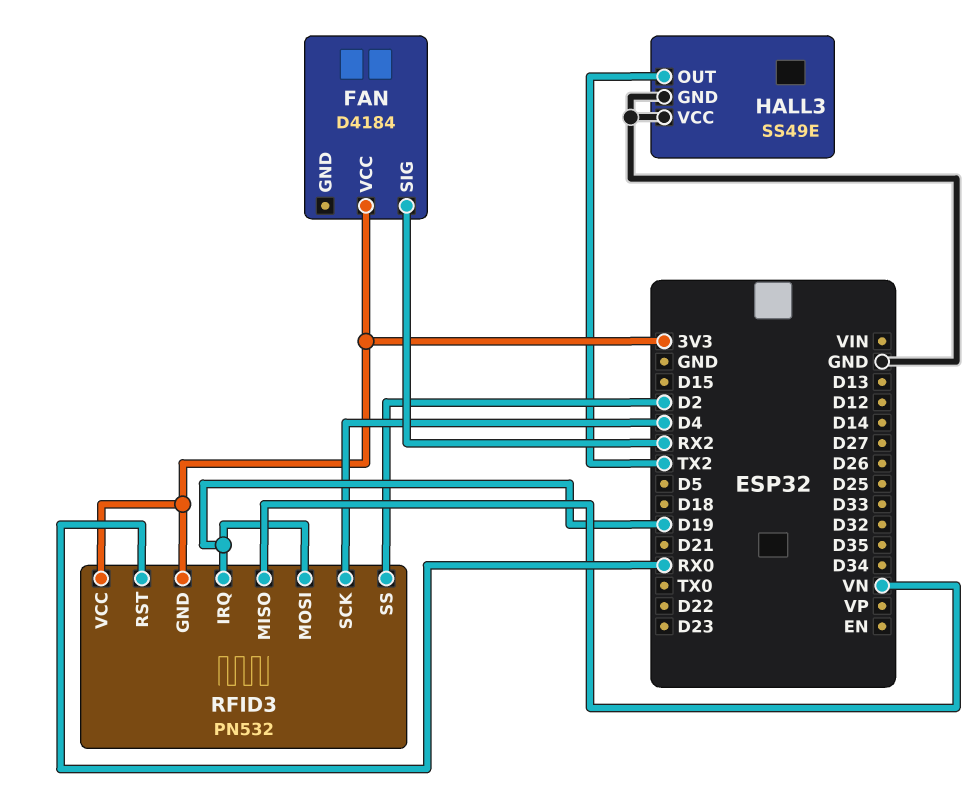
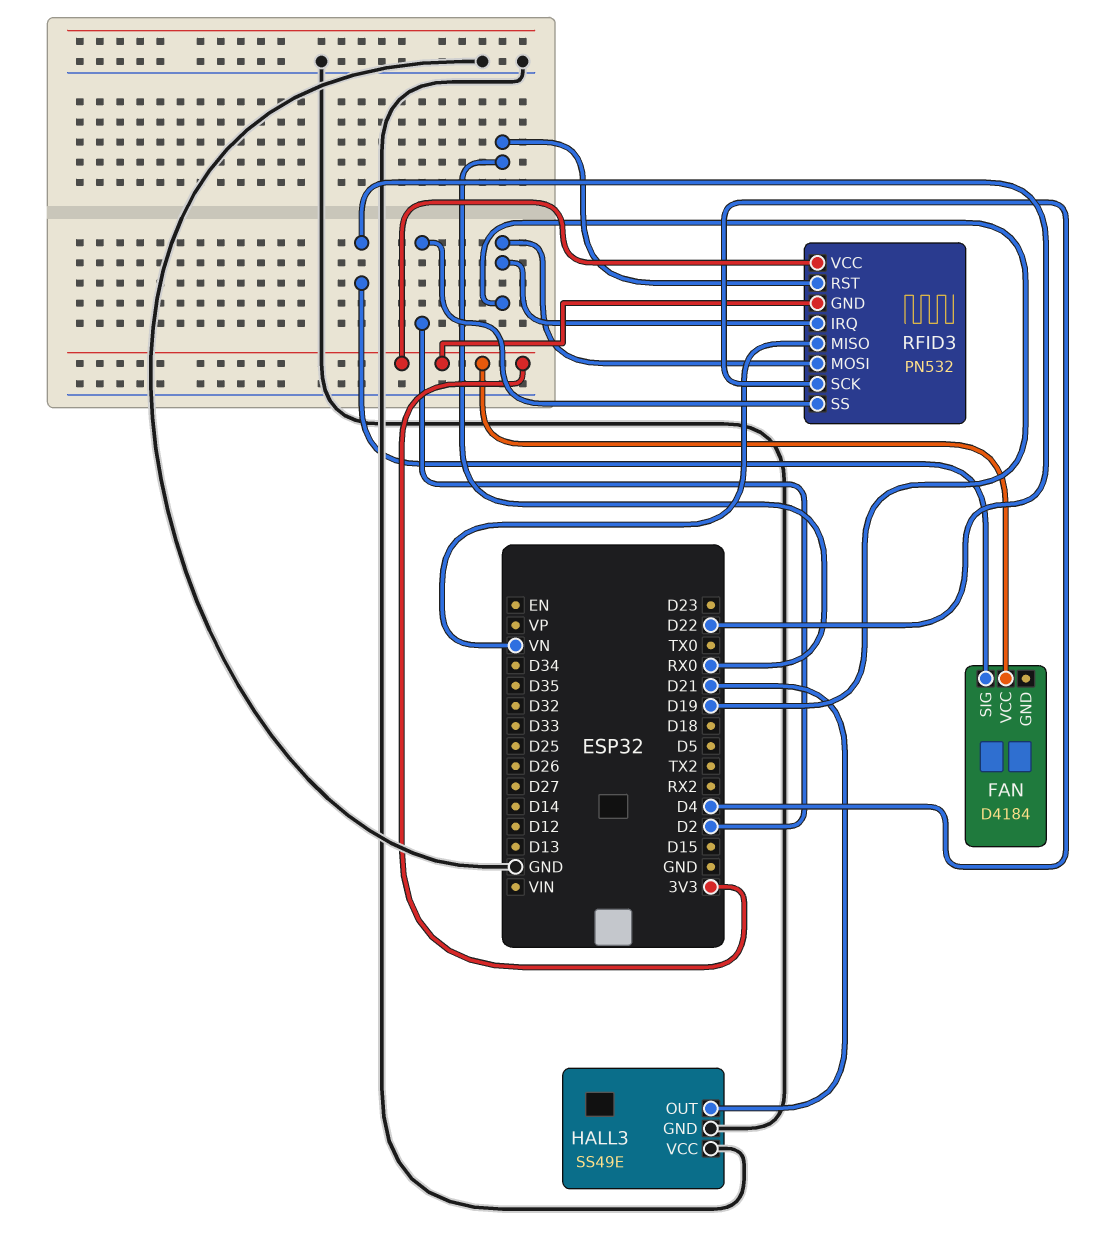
FAN pin SIG: RX2 -> D22
HALL3 pin OUT: TX2 -> D21

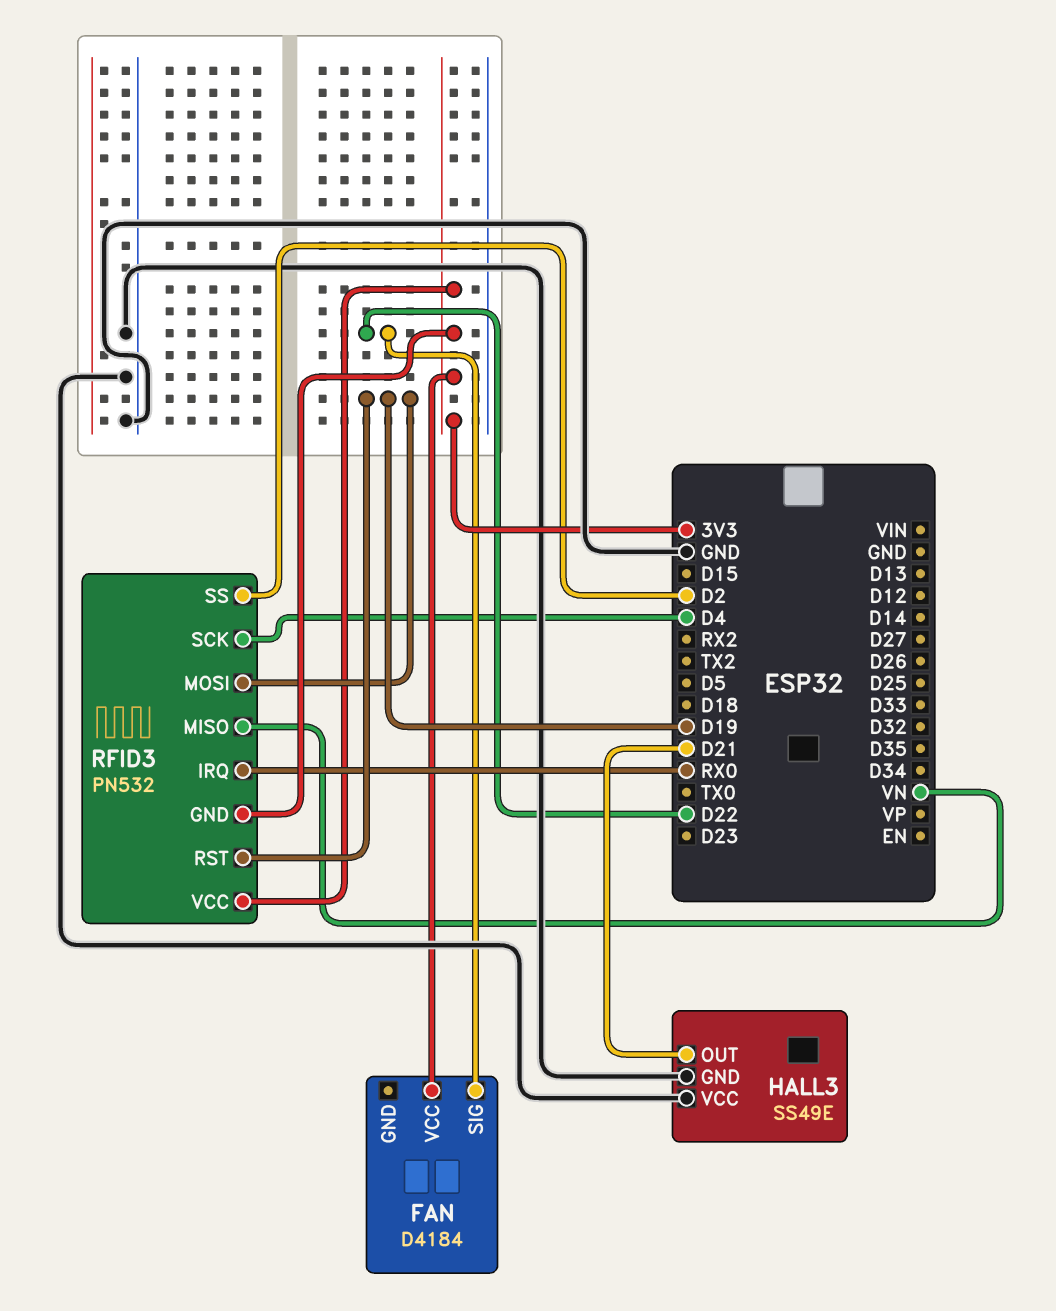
RFID3 pin IRQ: D19 -> RX0
RFID3 pin RST: RX0 -> D19

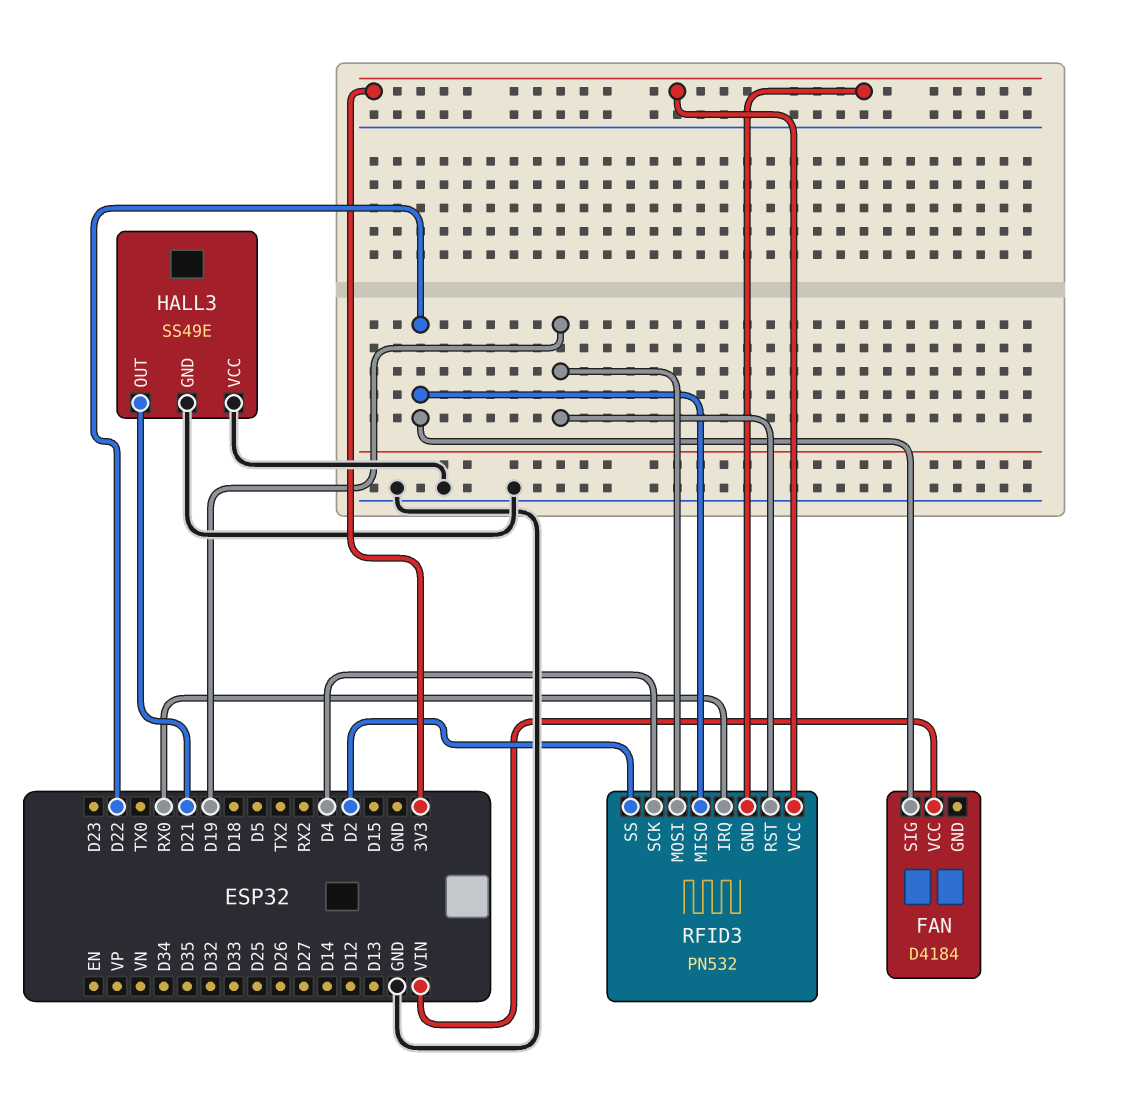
FAN pin VCC: 3V3 -> VIN
RFID3 pin MISO: VN -> D22

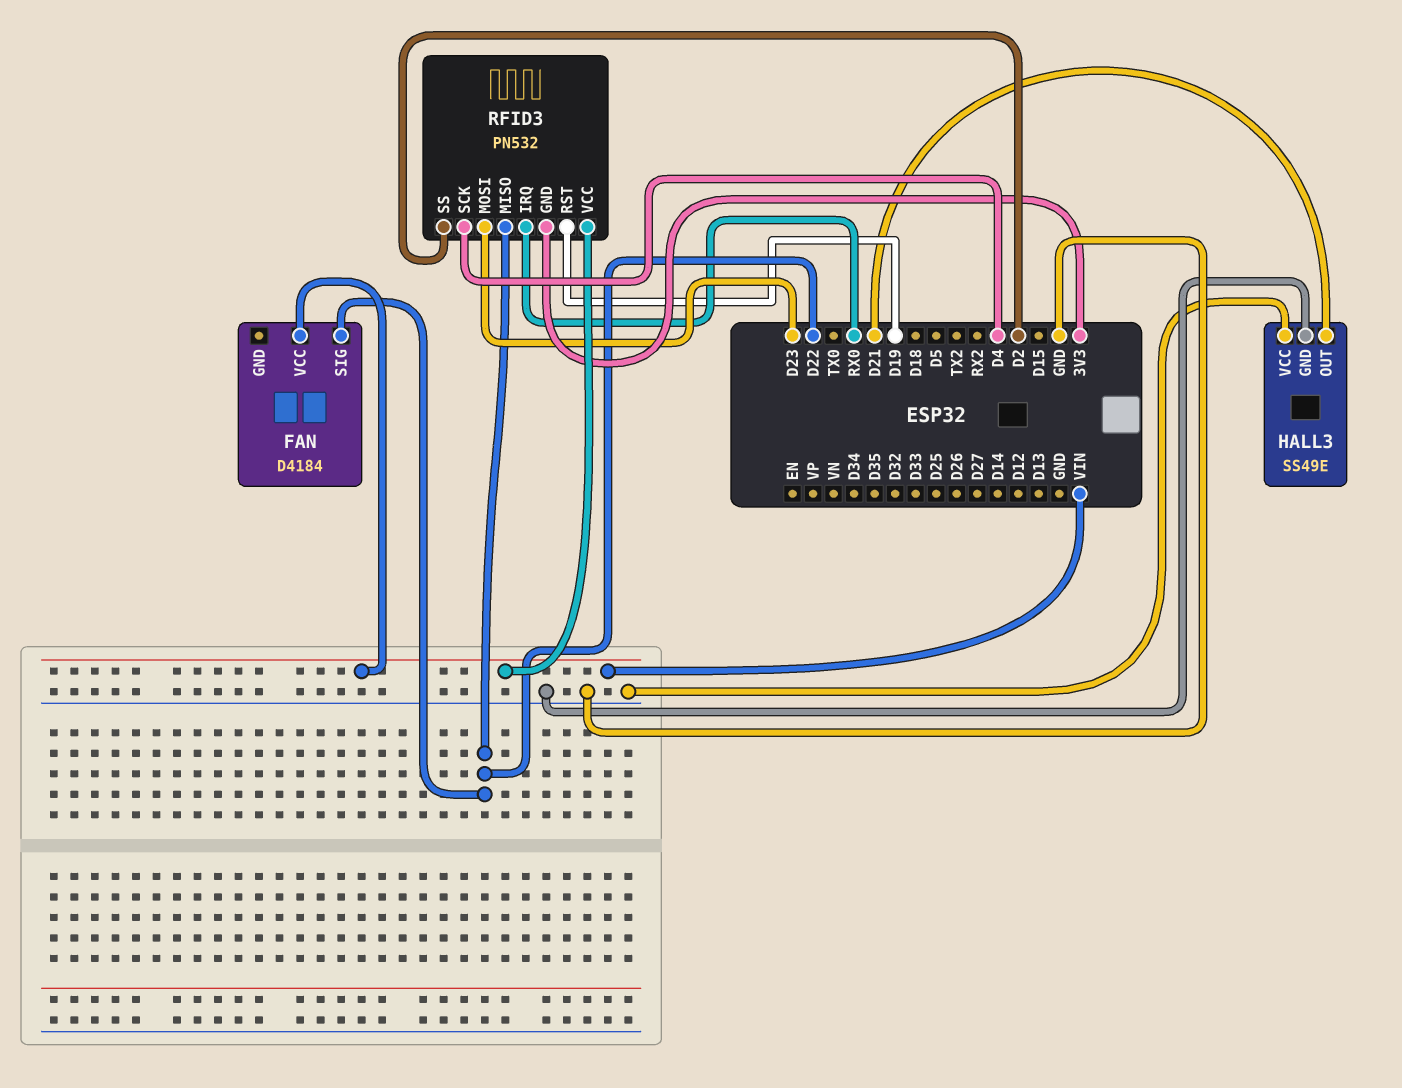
RFID3 pin MOSI: D19 -> D23
RFID3 pin VCC: 3V3 -> VIN

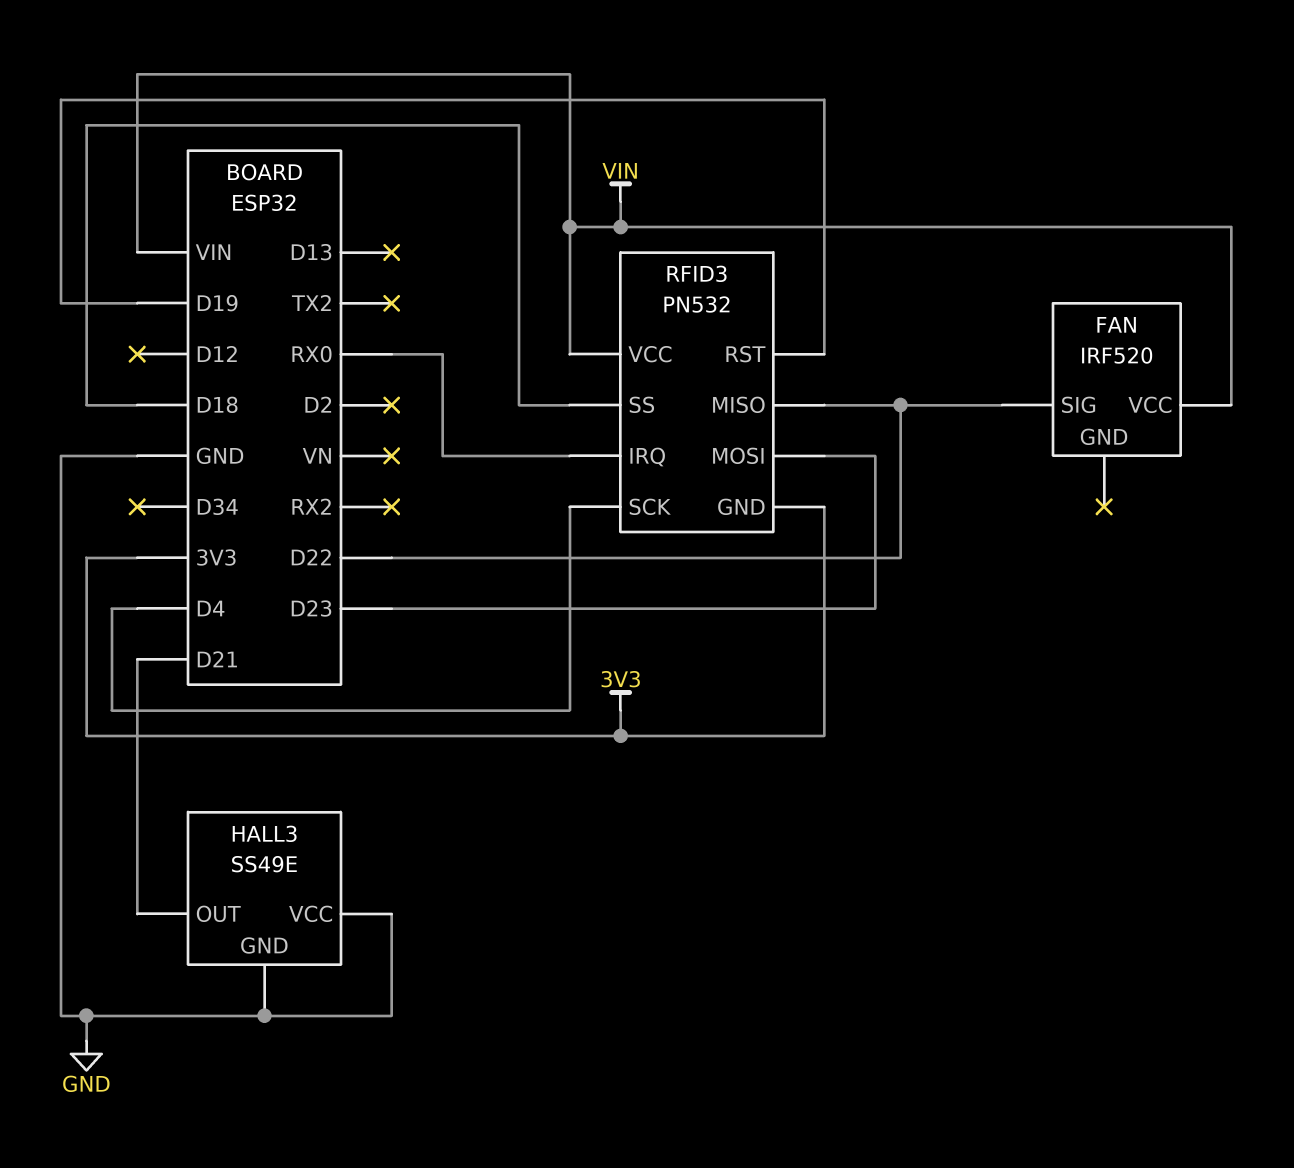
FAN: D4184 -> IRF520
RFID3 pin SS: D2 -> D18

